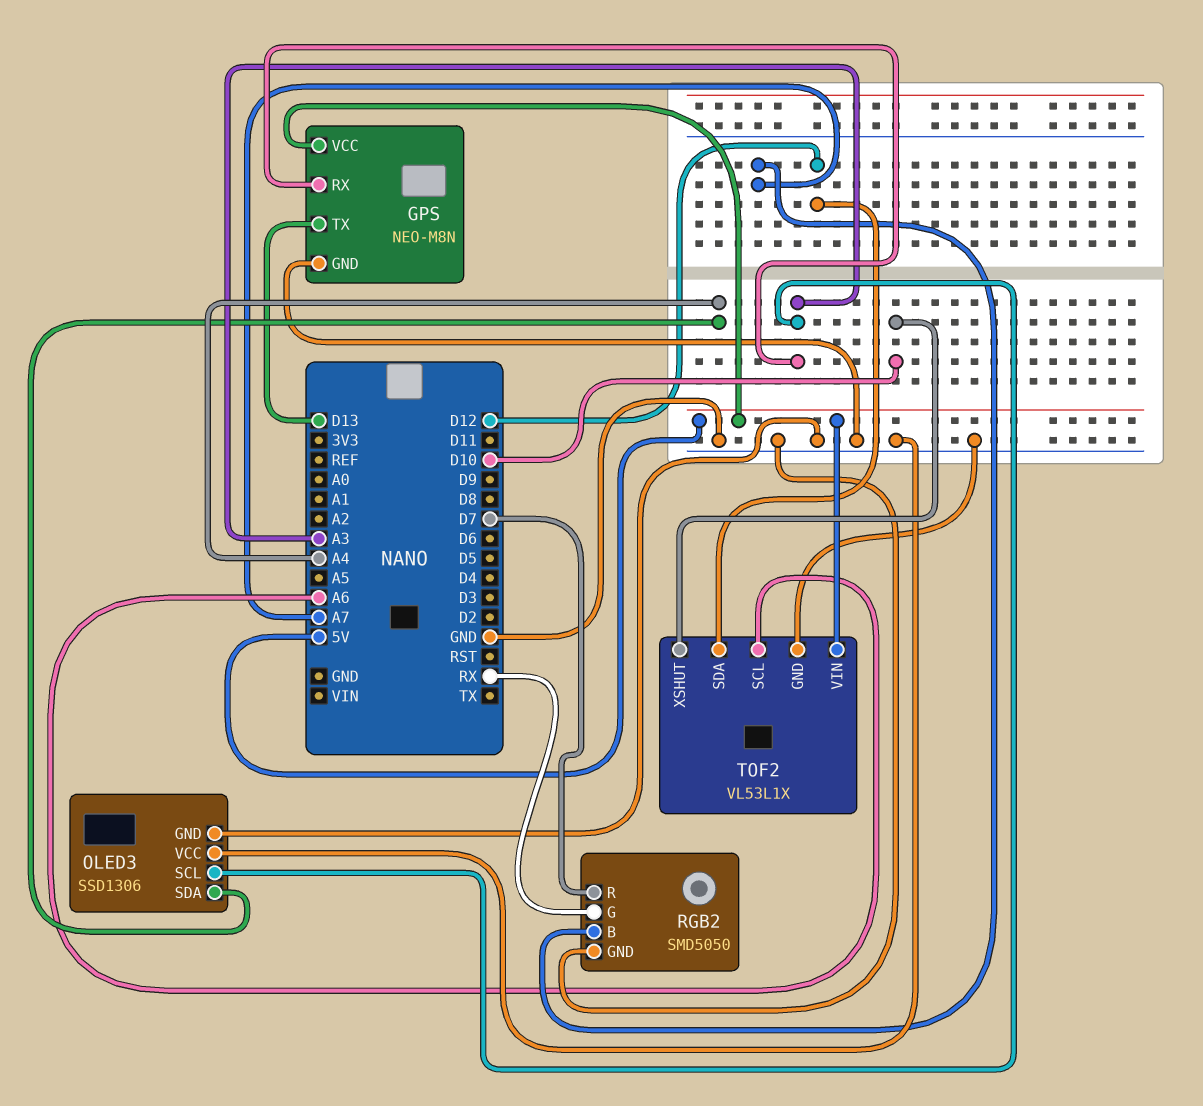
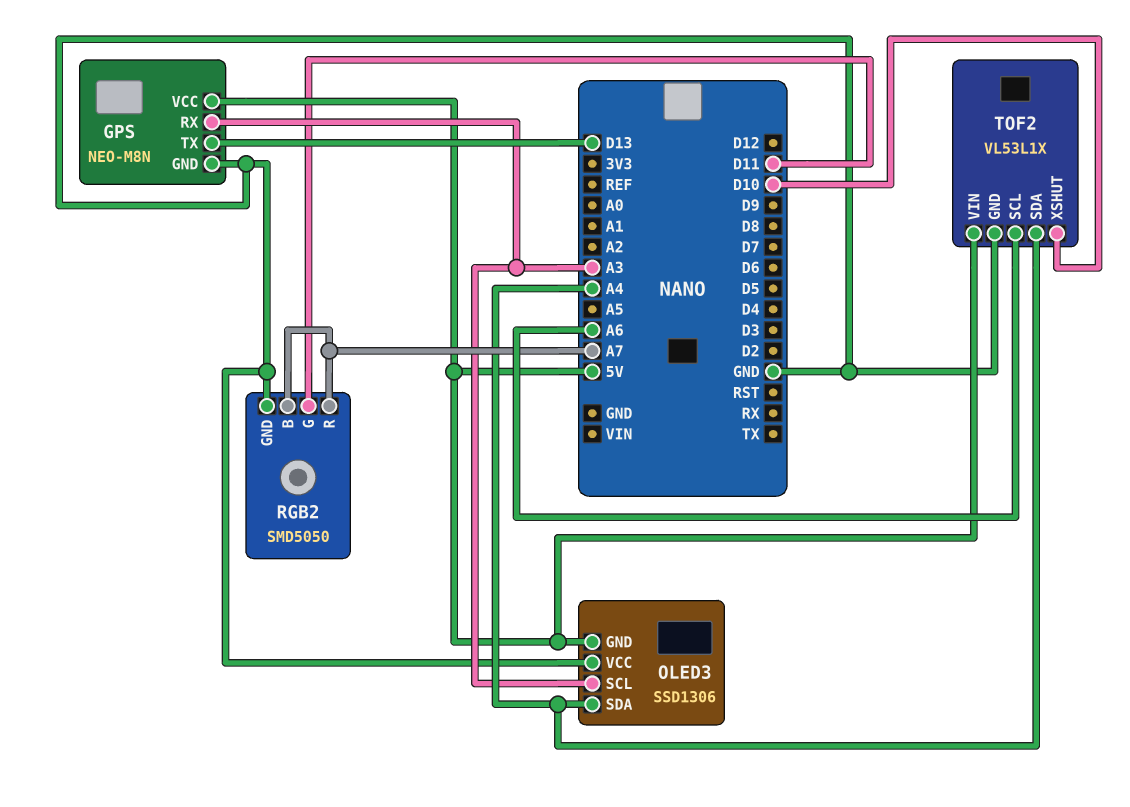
OLED3 pin GND: GND -> 5V
RGB2 pin G: RX -> D11
RGB2 pin R: D7 -> A7
TOF2 pin SDA: D12 -> A4

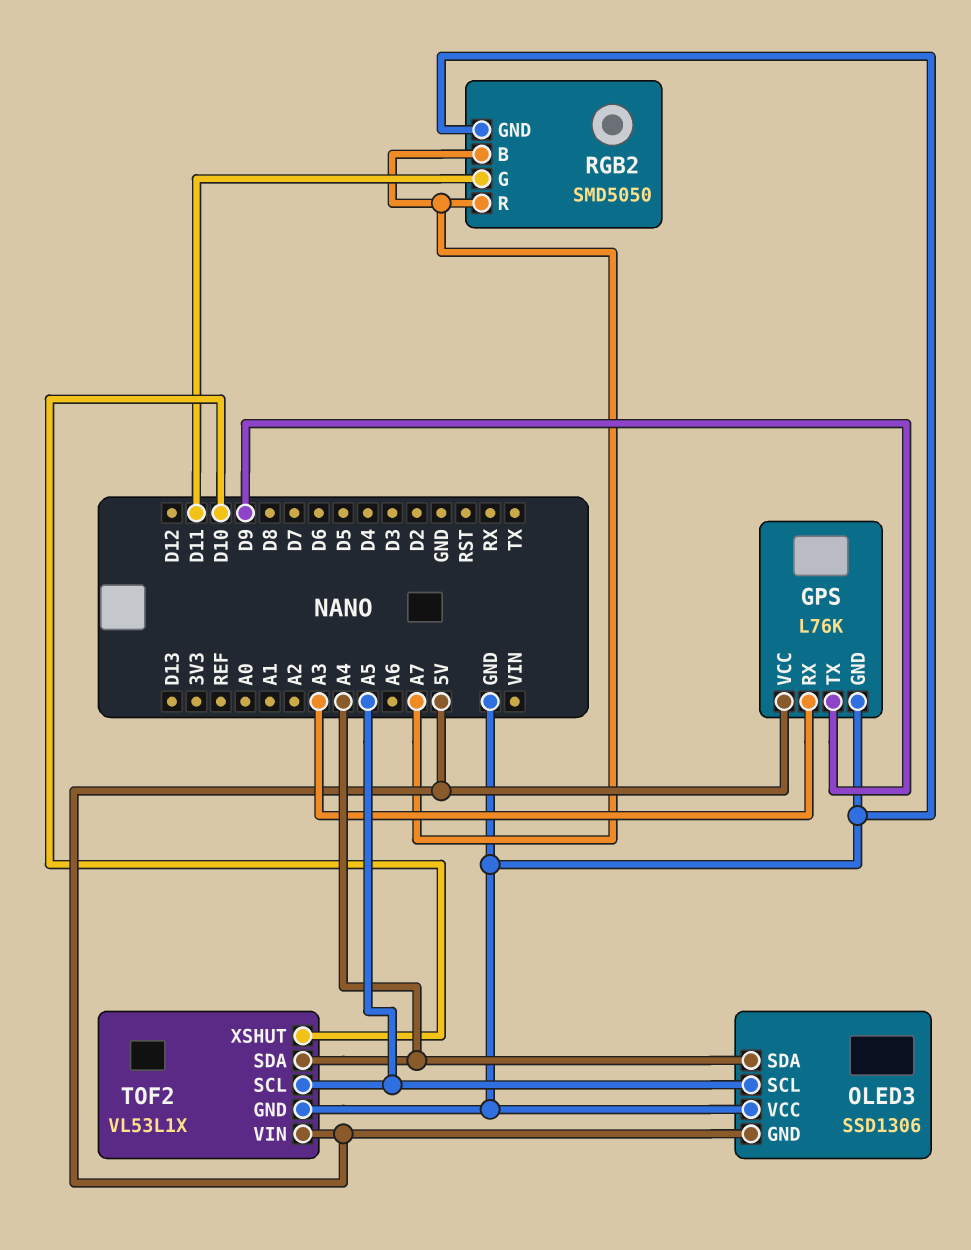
GPS: NEO-M8N -> L76K
GPS pin TX: D13 -> D9
OLED3 pin SCL: A3 -> A5
TOF2 pin SCL: A6 -> A5

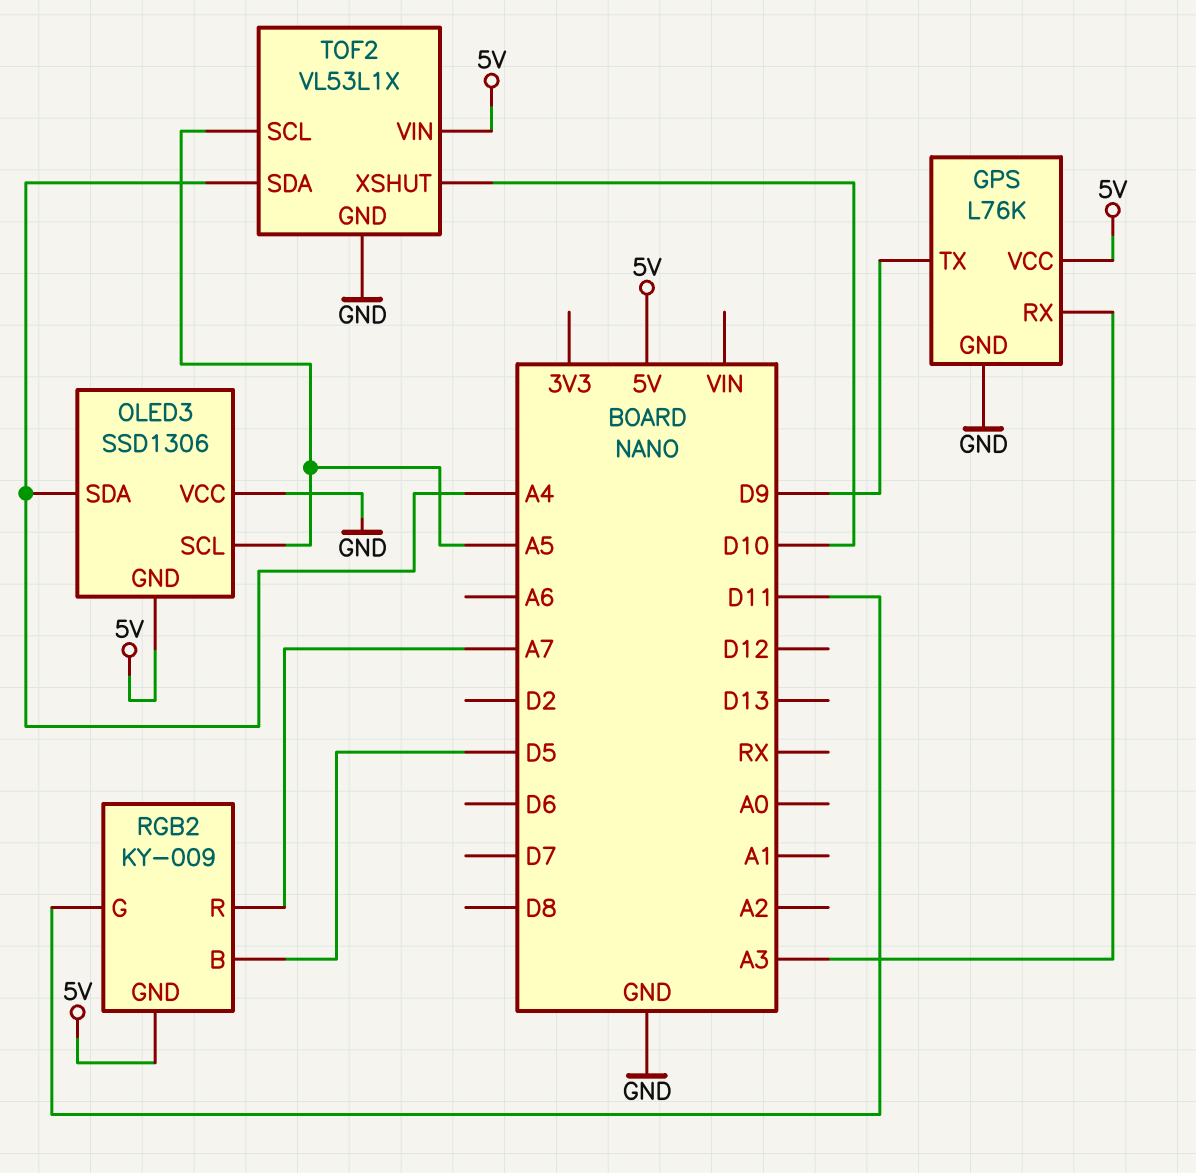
RGB2: SMD5050 -> KY-009
RGB2 pin B: A7 -> D5
RGB2 pin GND: GND -> 5V

